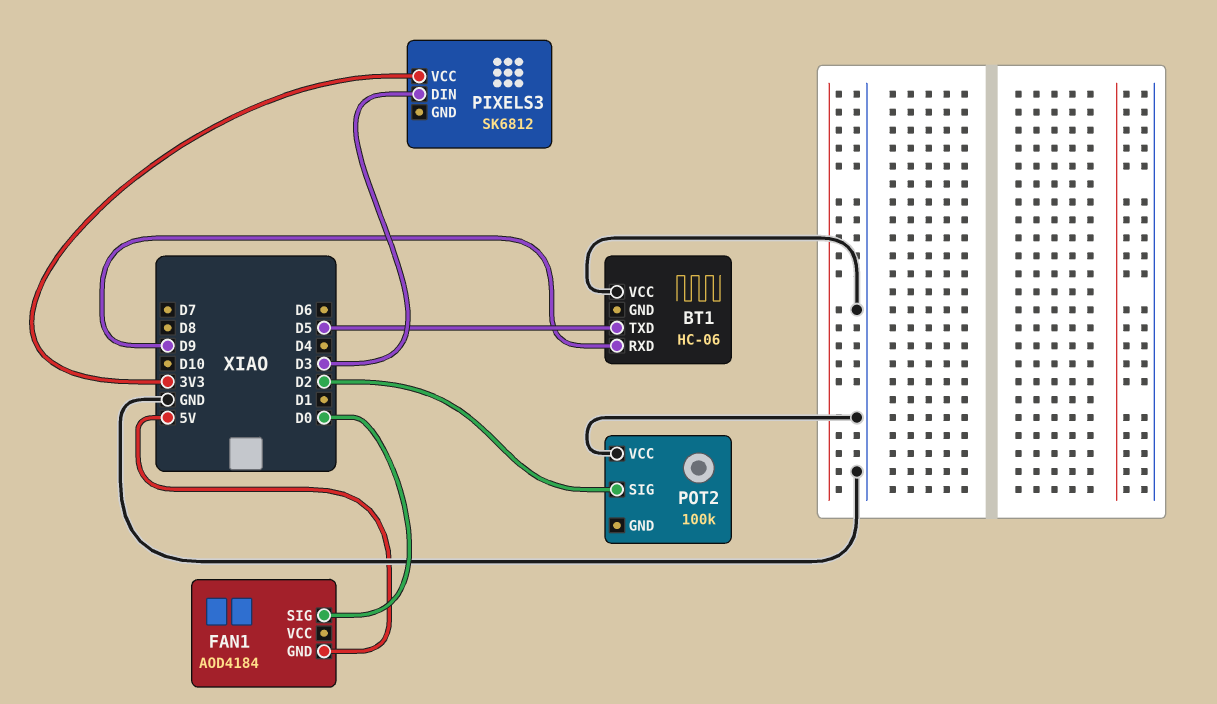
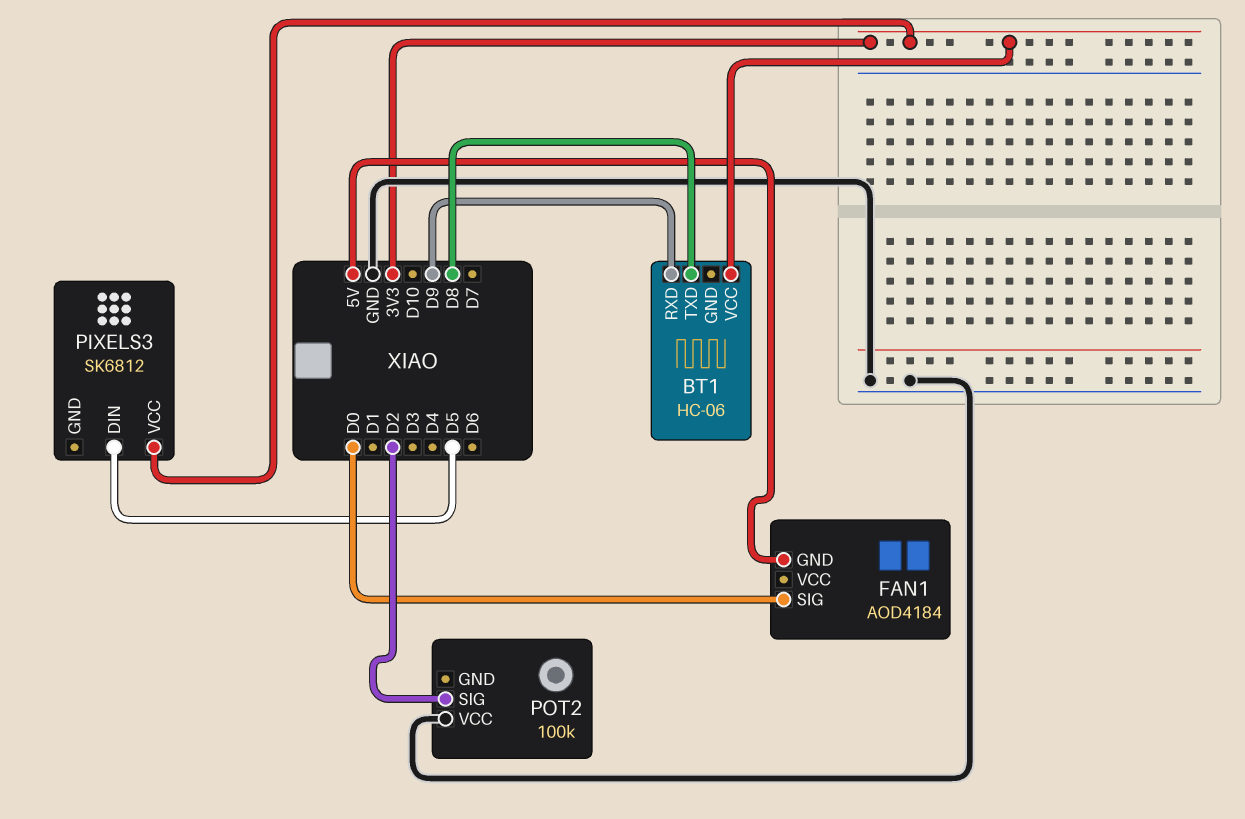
BT1 pin TXD: D5 -> D8
BT1 pin VCC: GND -> 3V3
PIXELS3 pin DIN: D3 -> D5

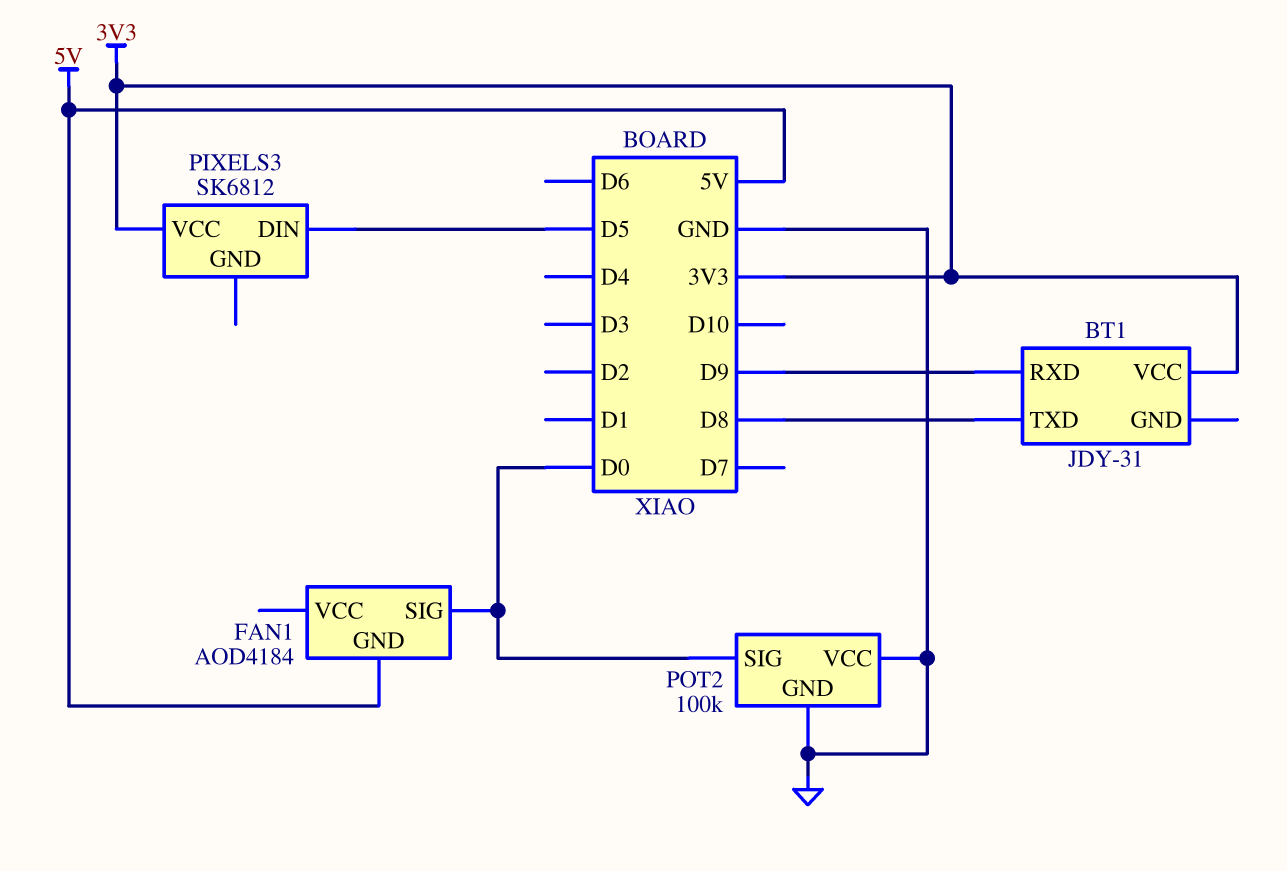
BT1: HC-06 -> JDY-31
POT2 pin GND: none -> GND
POT2 pin SIG: D2 -> D0

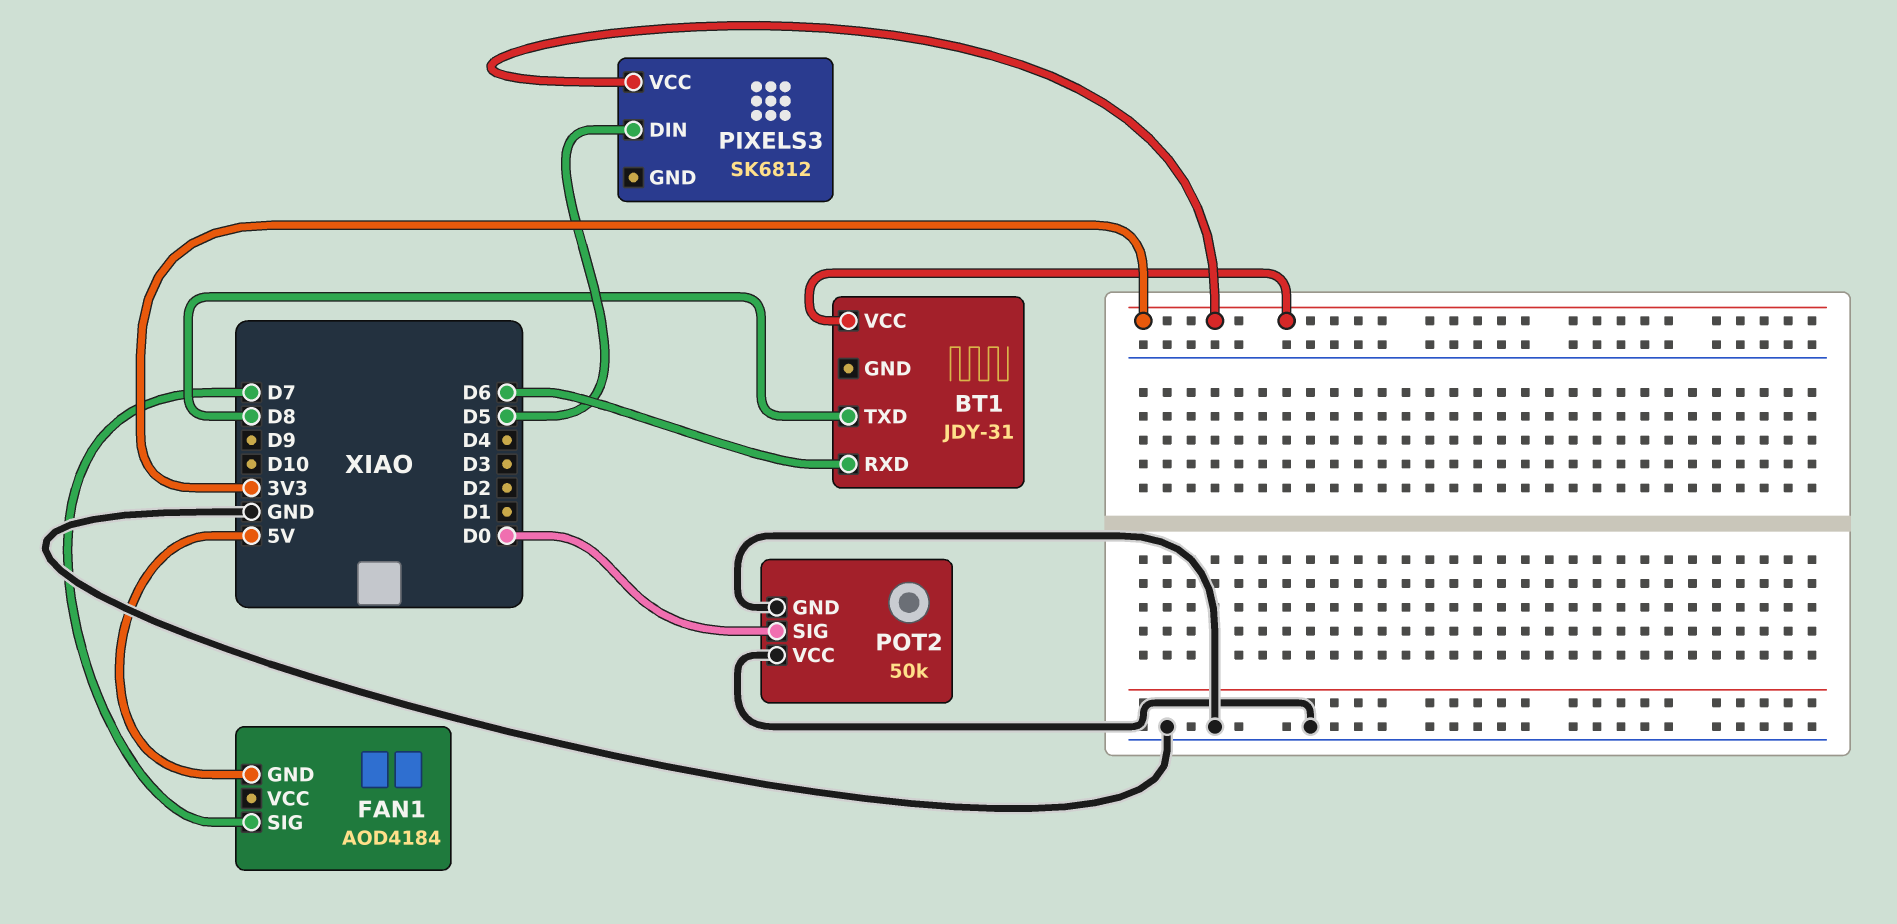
BT1 pin RXD: D9 -> D6
FAN1 pin SIG: D0 -> D7
POT2: 100k -> 50k

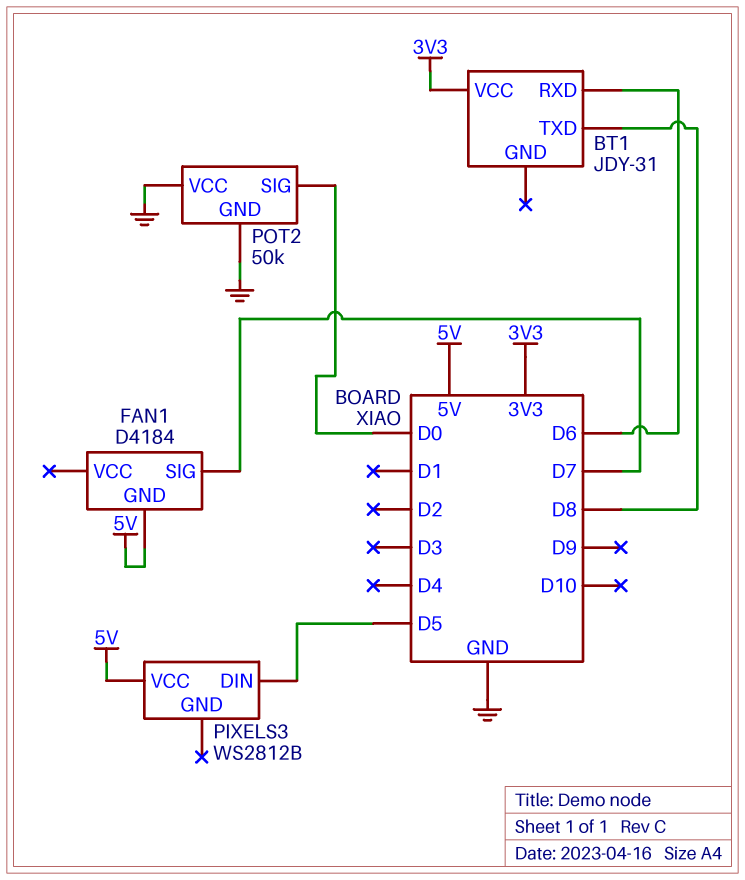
FAN1: AOD4184 -> D4184
PIXELS3: SK6812 -> WS2812B
PIXELS3 pin VCC: 3V3 -> 5V

